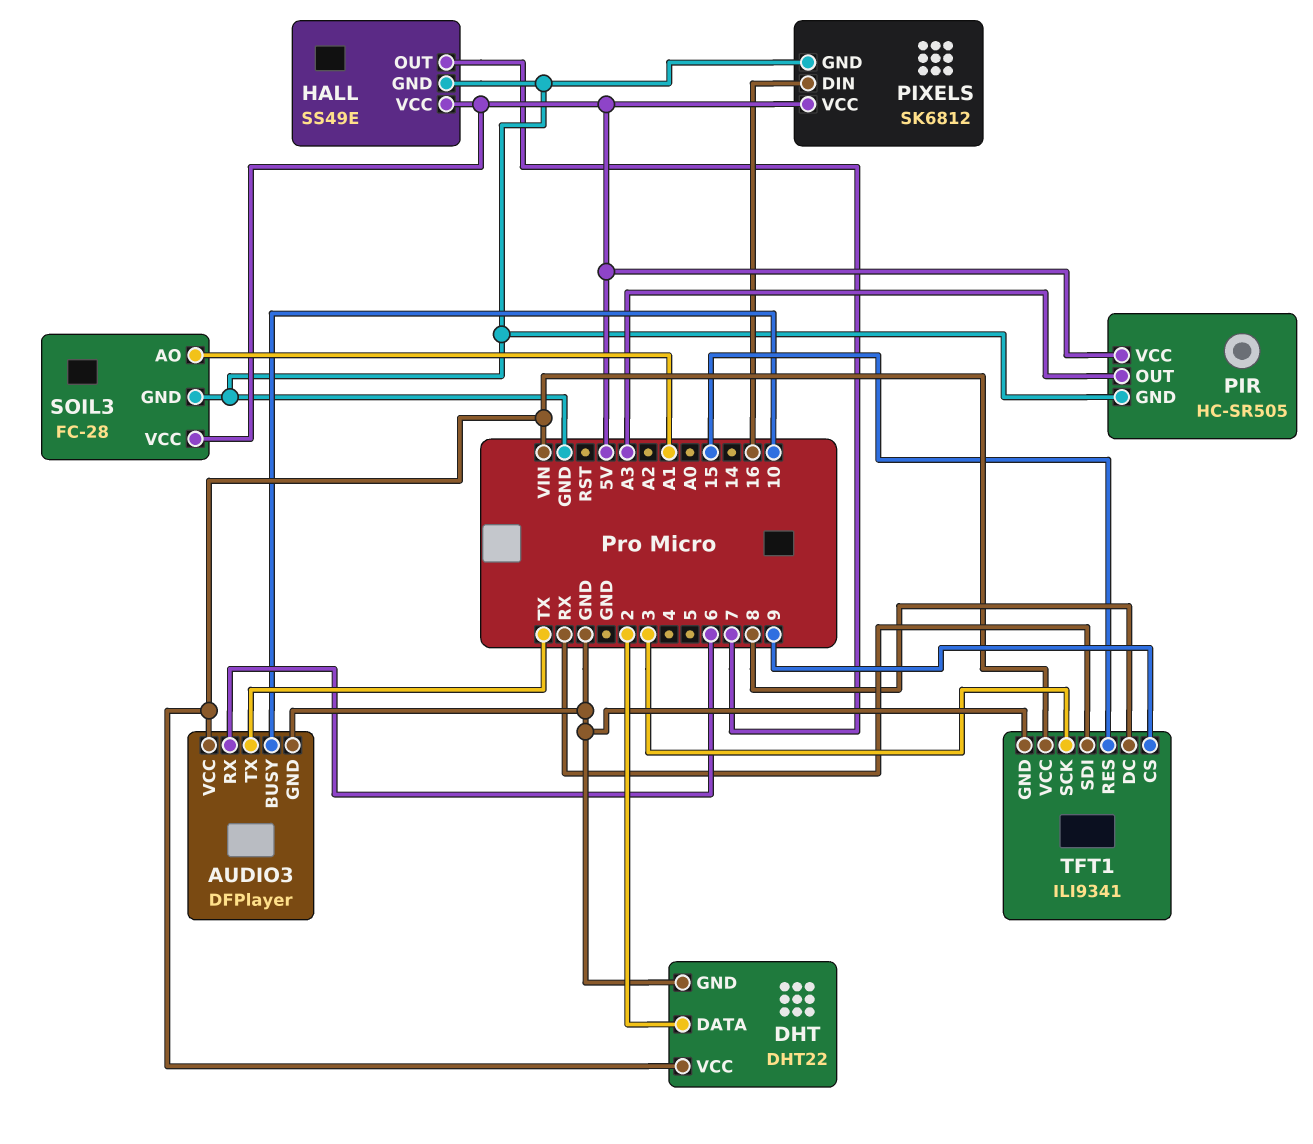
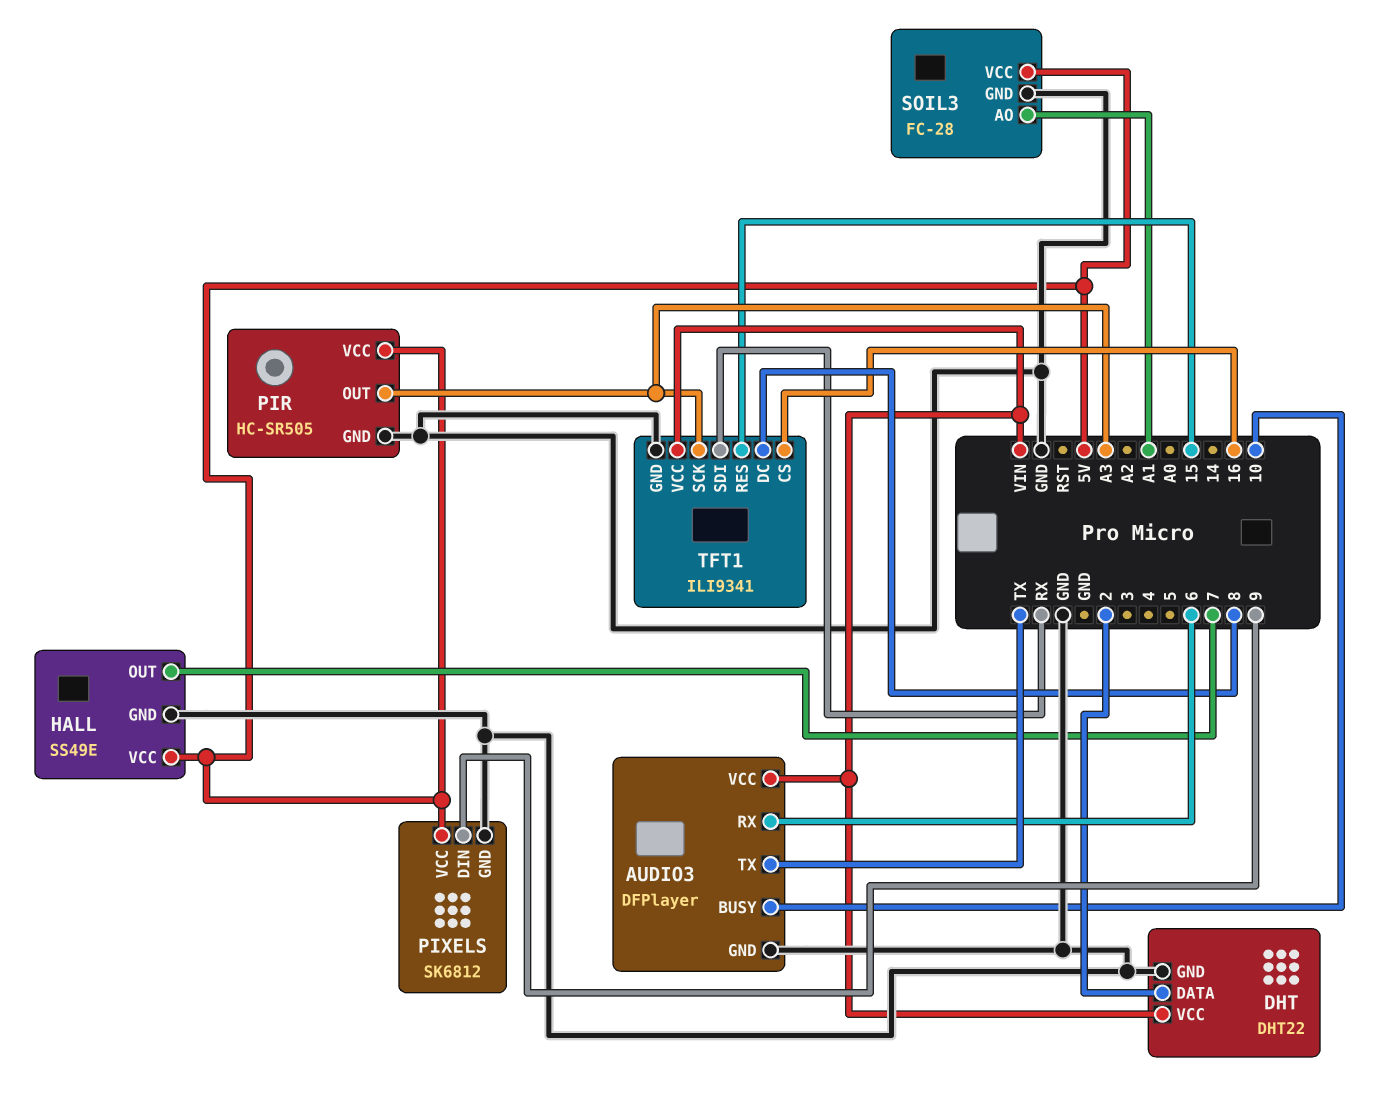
PIXELS pin DIN: 16 -> 9
TFT1 pin CS: 9 -> 16
TFT1 pin SCK: 3 -> A3

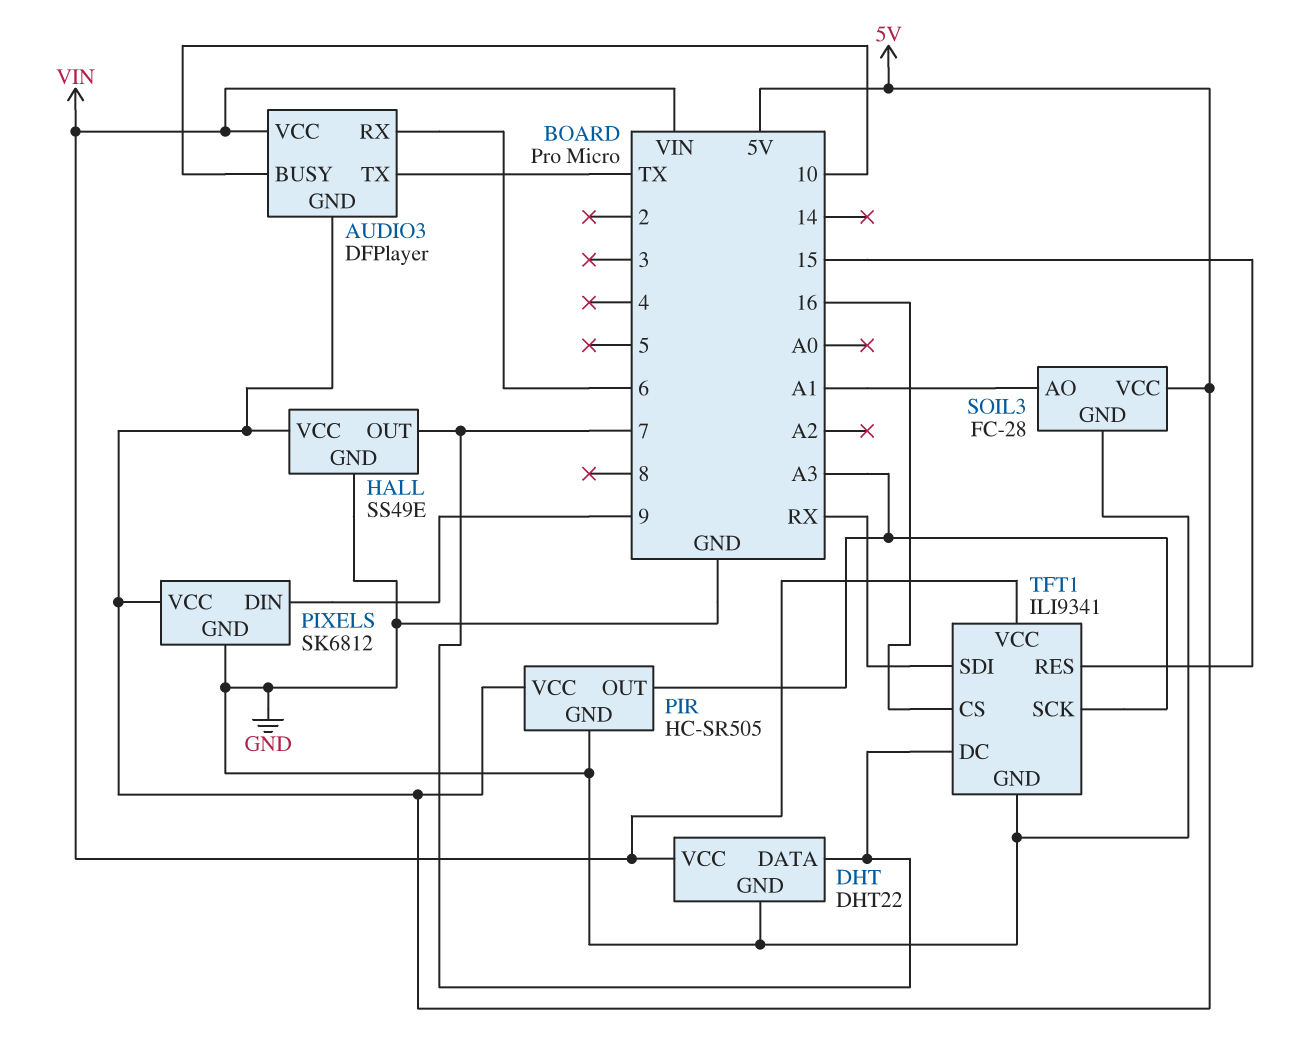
AUDIO3 pin GND: GND -> 5V
DHT pin DATA: 2 -> 7
TFT1 pin DC: 8 -> 7

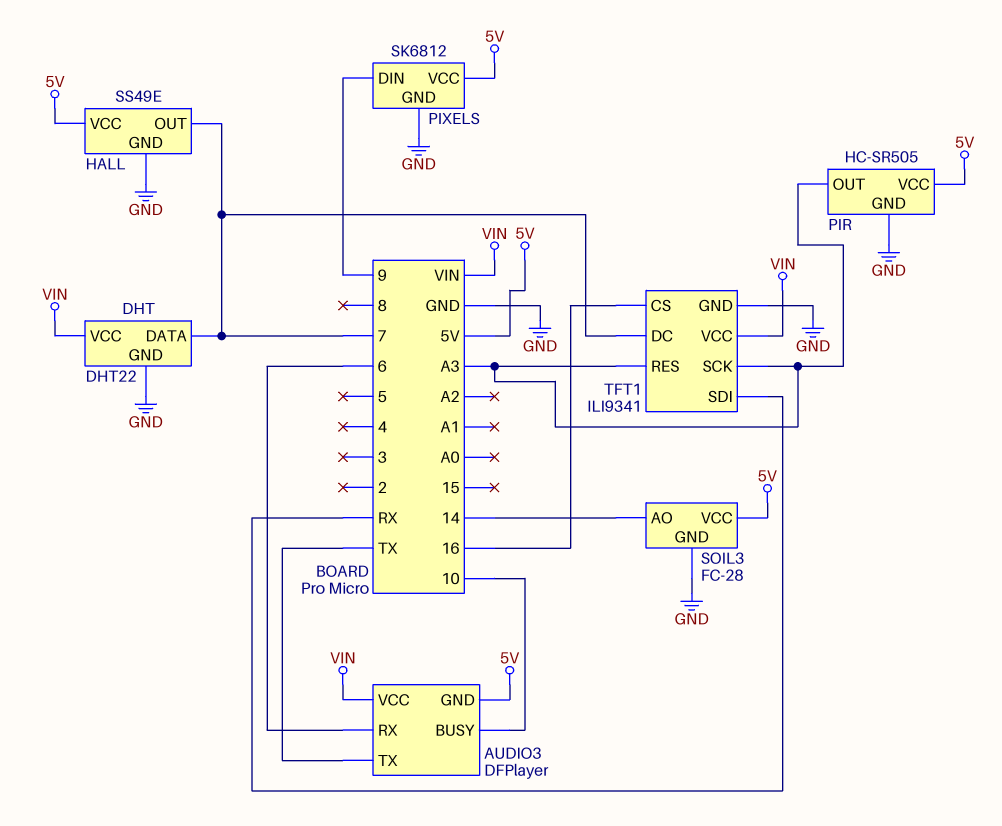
SOIL3 pin AO: A1 -> 14
TFT1 pin RES: 15 -> A3

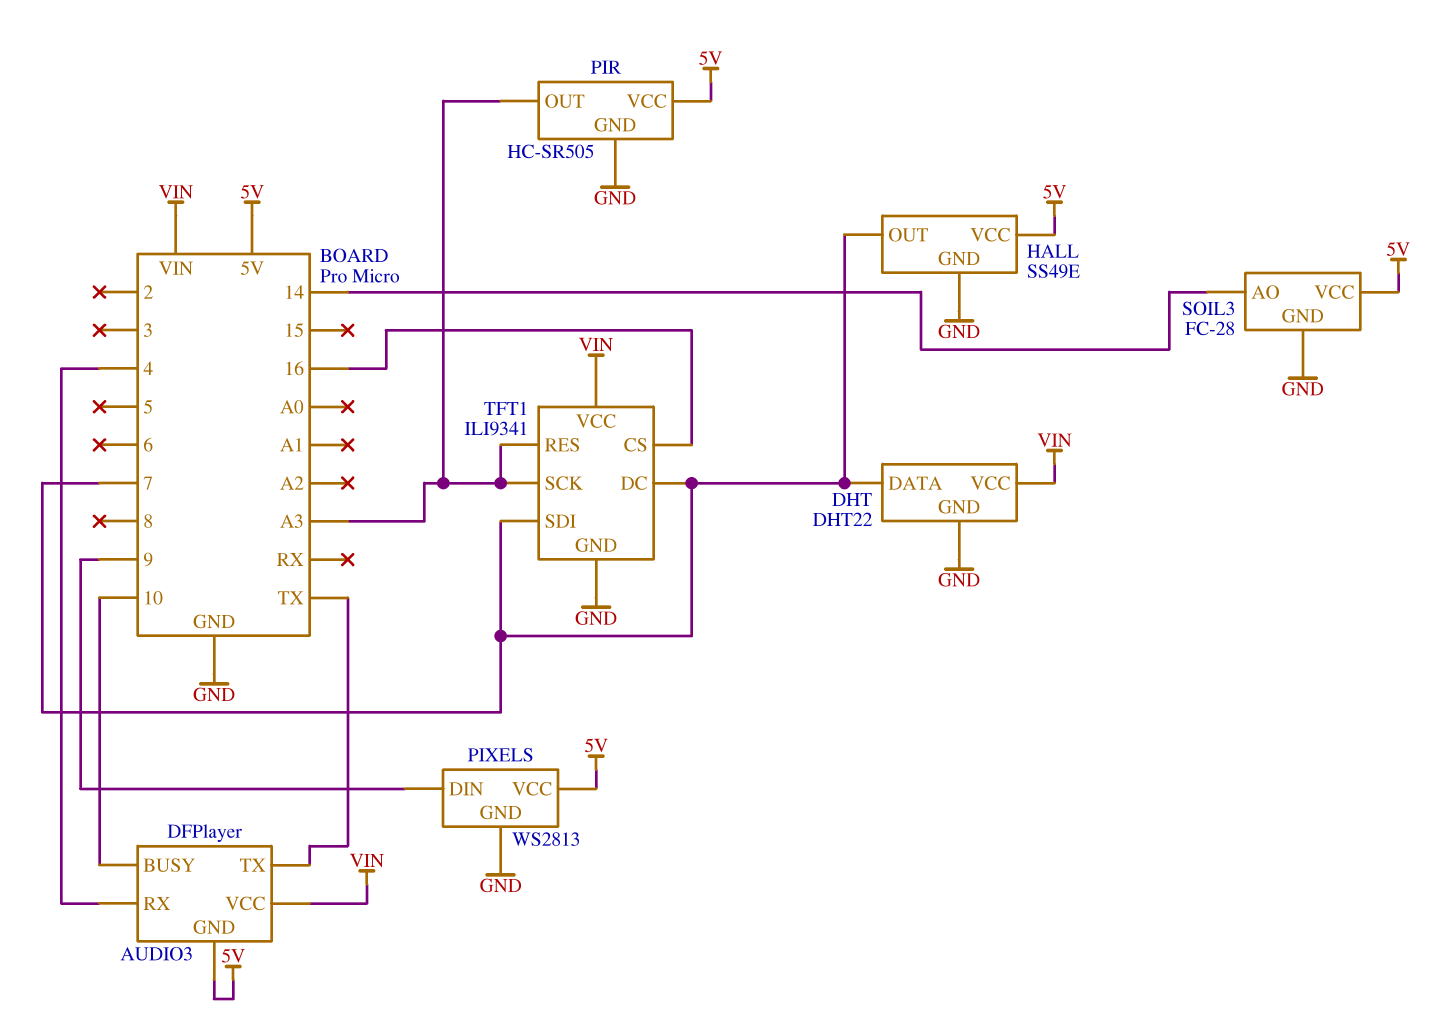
AUDIO3 pin RX: 6 -> 4
PIXELS: SK6812 -> WS2813
TFT1 pin SDI: RX -> 7

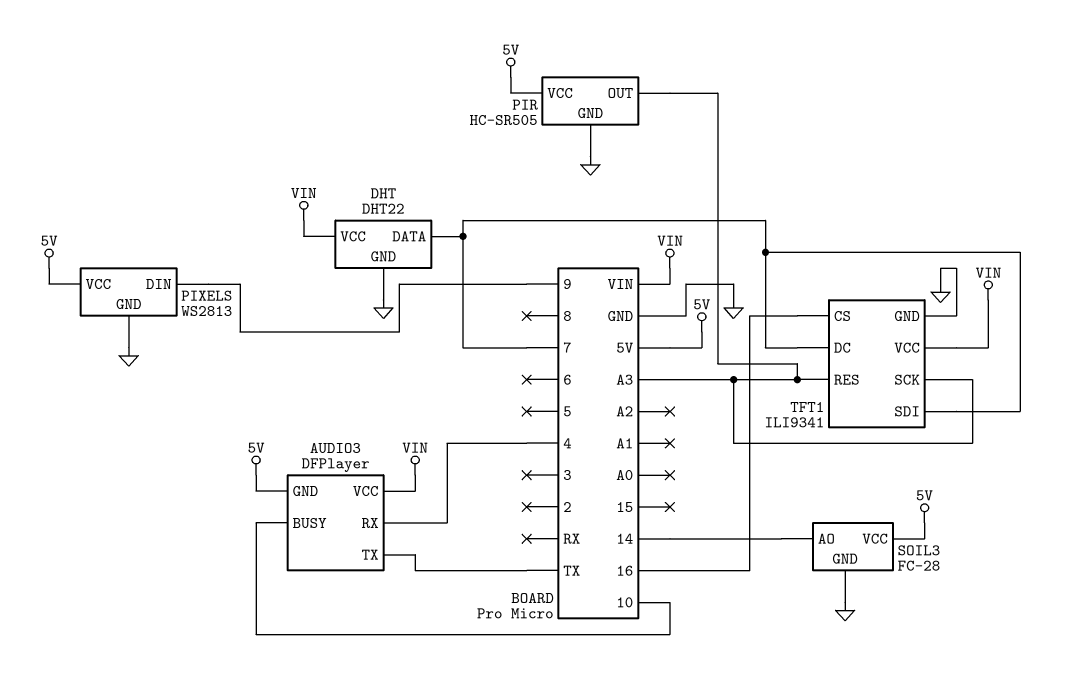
HALL: SS49E -> none
HALL pin GND: GND -> none
HALL pin OUT: 7 -> none
HALL pin VCC: 5V -> none

